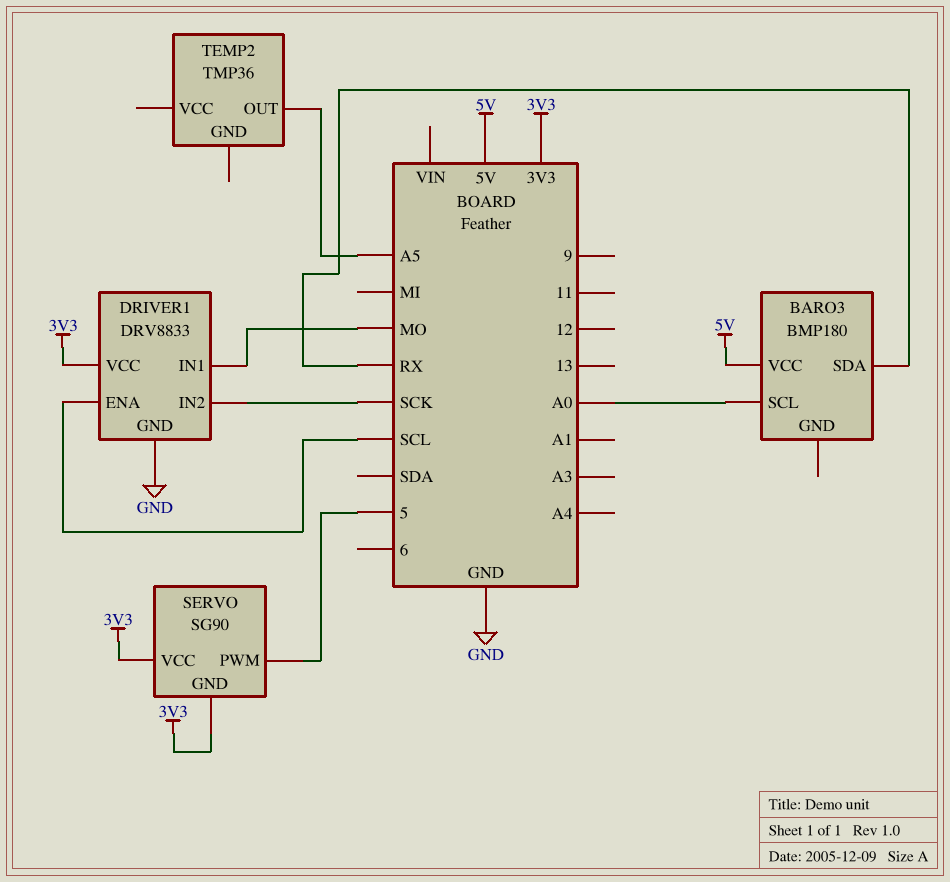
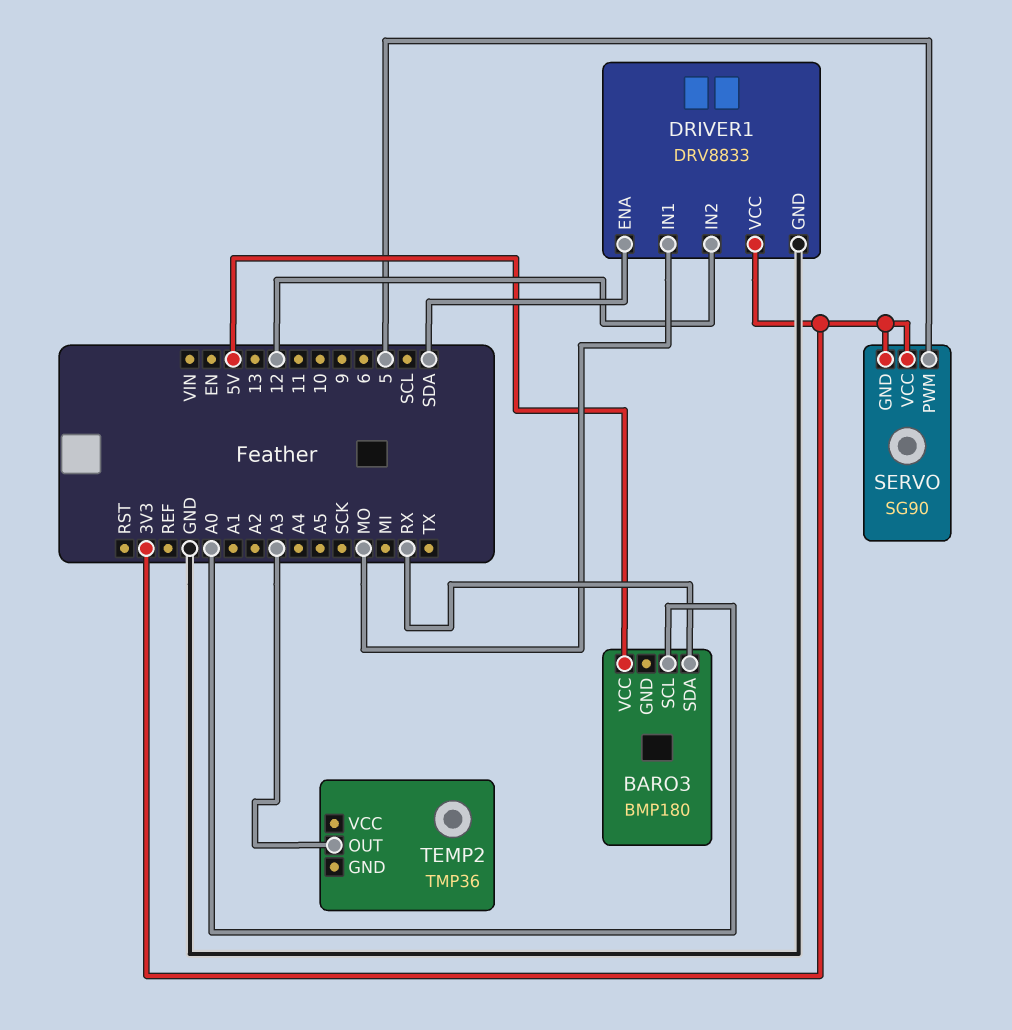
DRIVER1 pin ENA: SCL -> SDA
DRIVER1 pin IN2: SCK -> 12
TEMP2 pin OUT: A5 -> A3

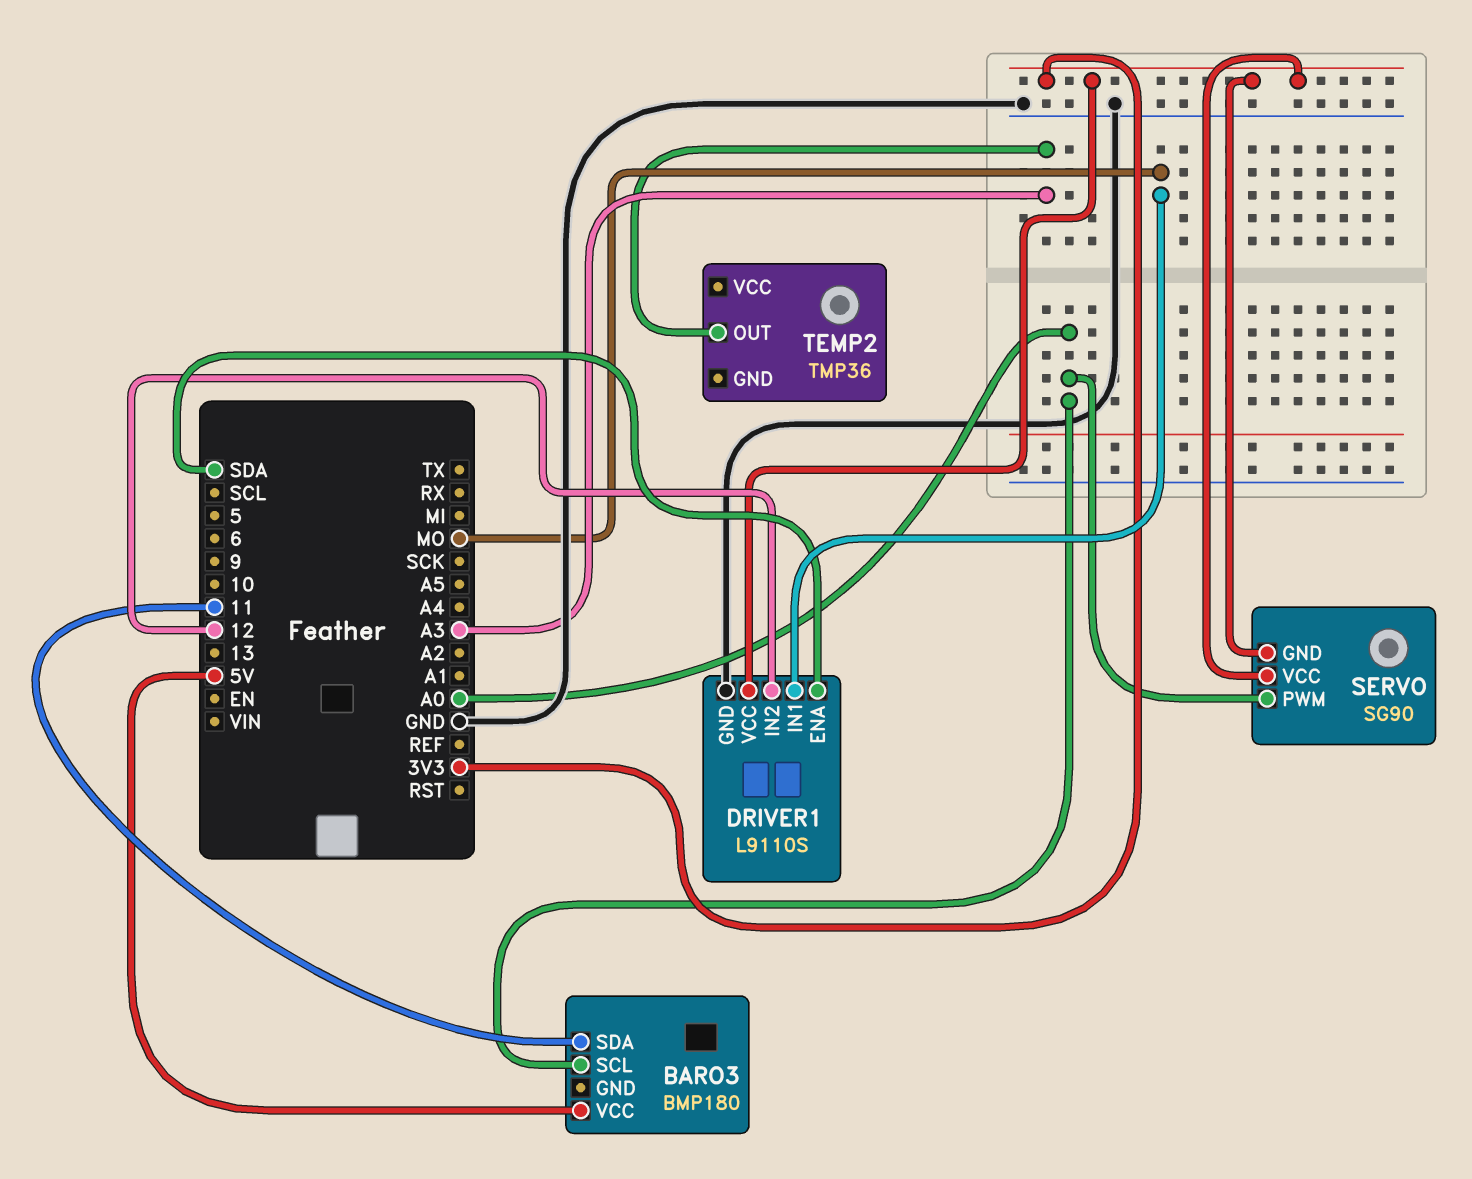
BARO3 pin SDA: RX -> 11
DRIVER1: DRV8833 -> L9110S
SERVO pin PWM: 5 -> A0

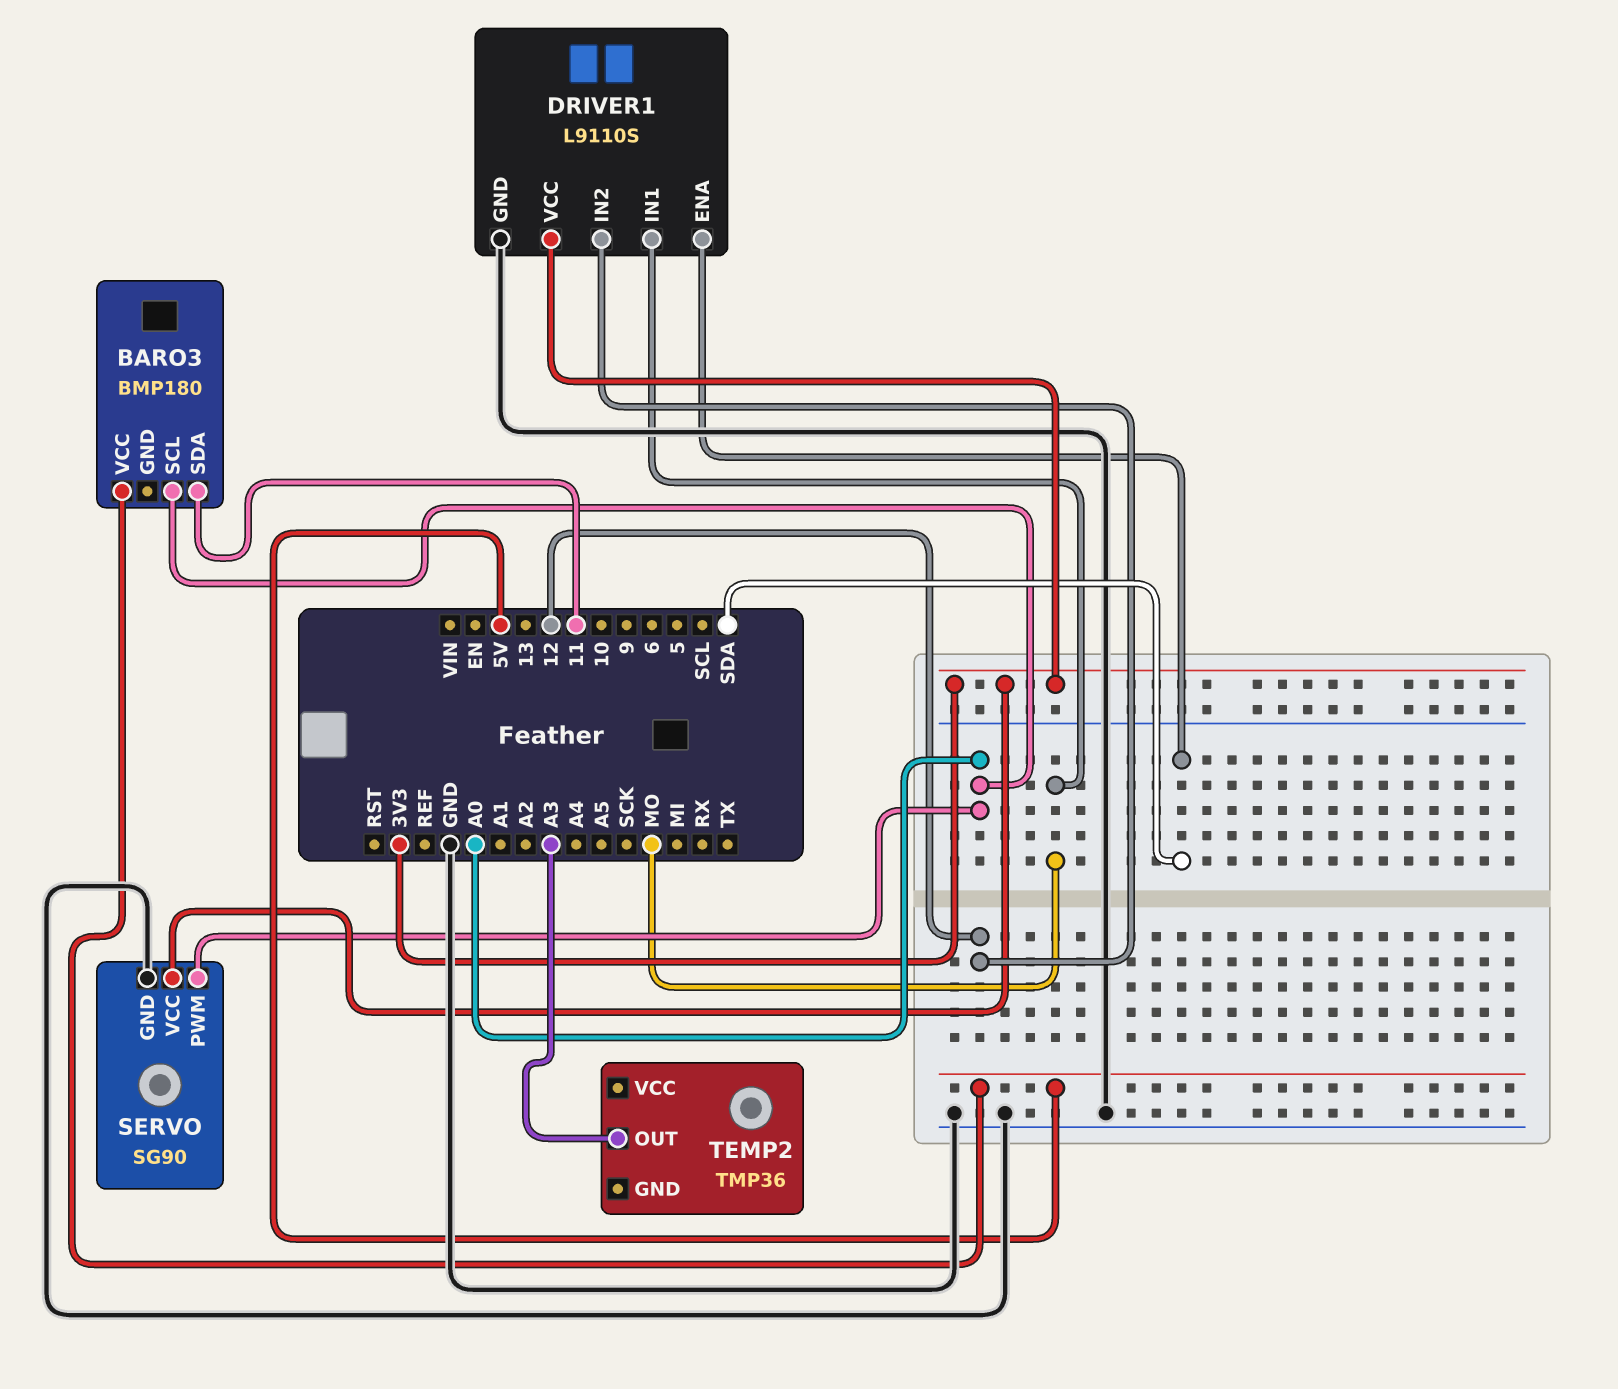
SERVO pin GND: 3V3 -> GND

